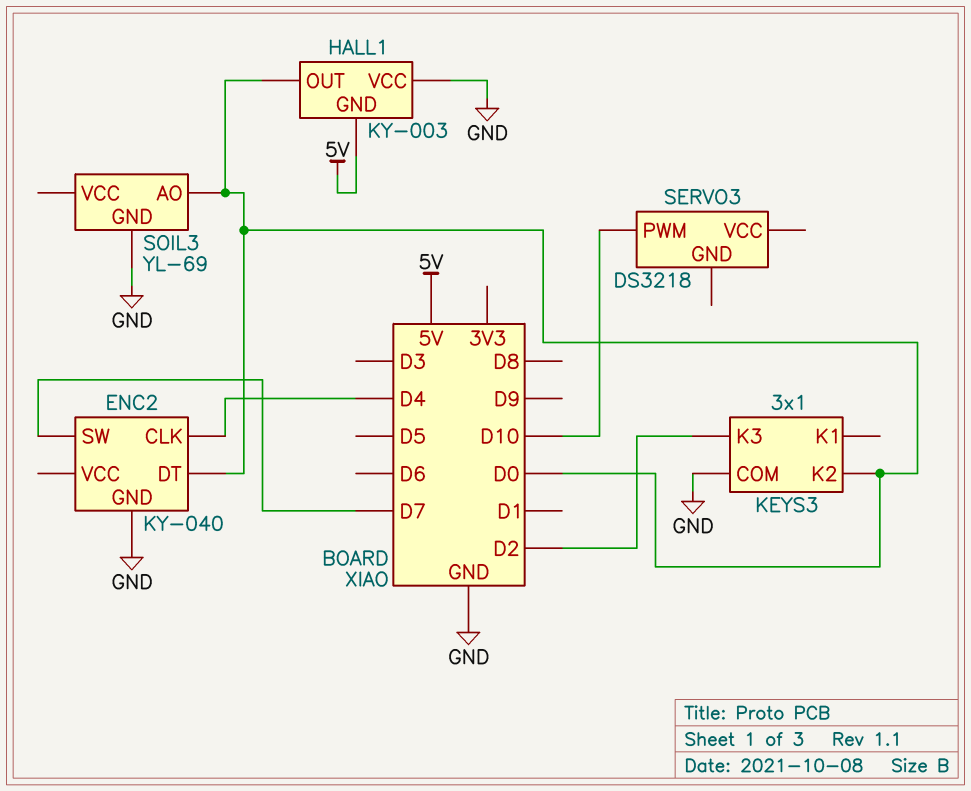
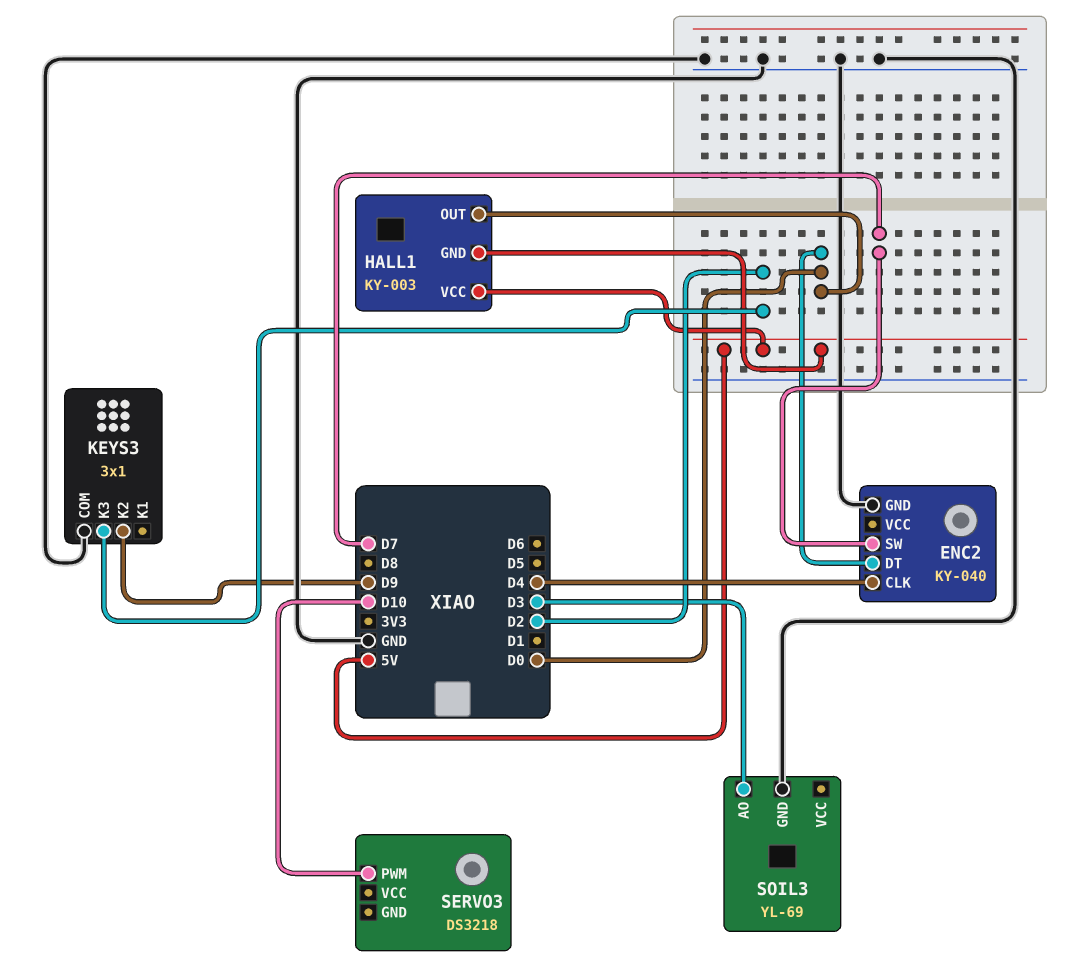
HALL1 pin VCC: GND -> 5V
KEYS3 pin K2: D0 -> D9
SOIL3 pin AO: D0 -> D3

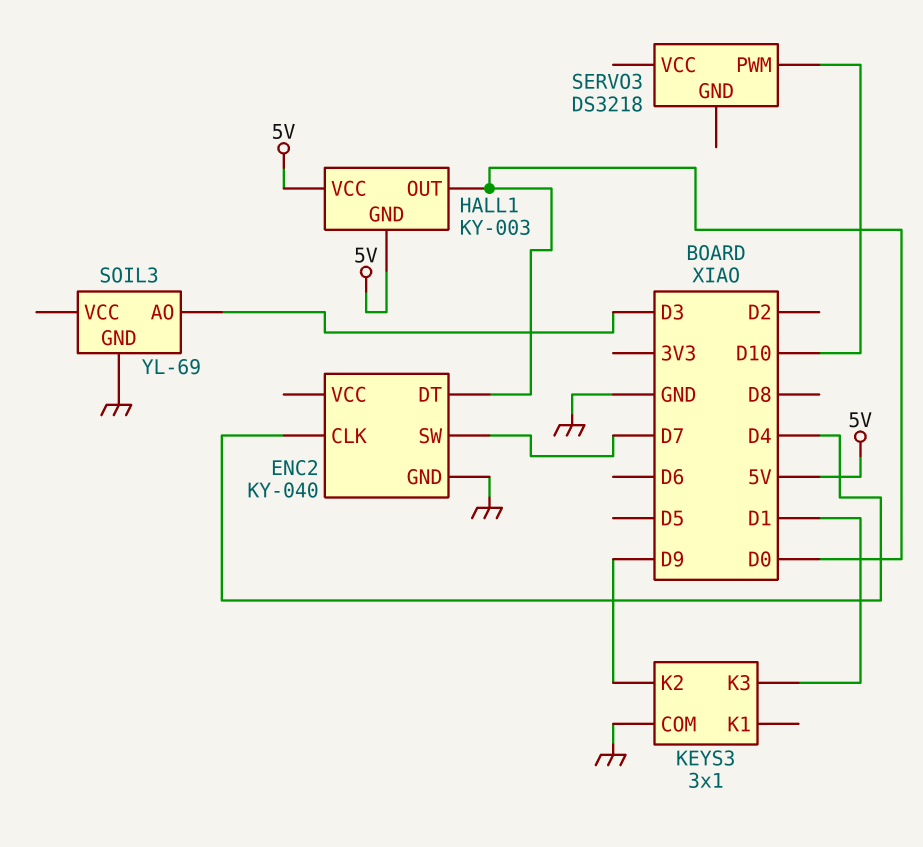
KEYS3 pin K3: D2 -> D1

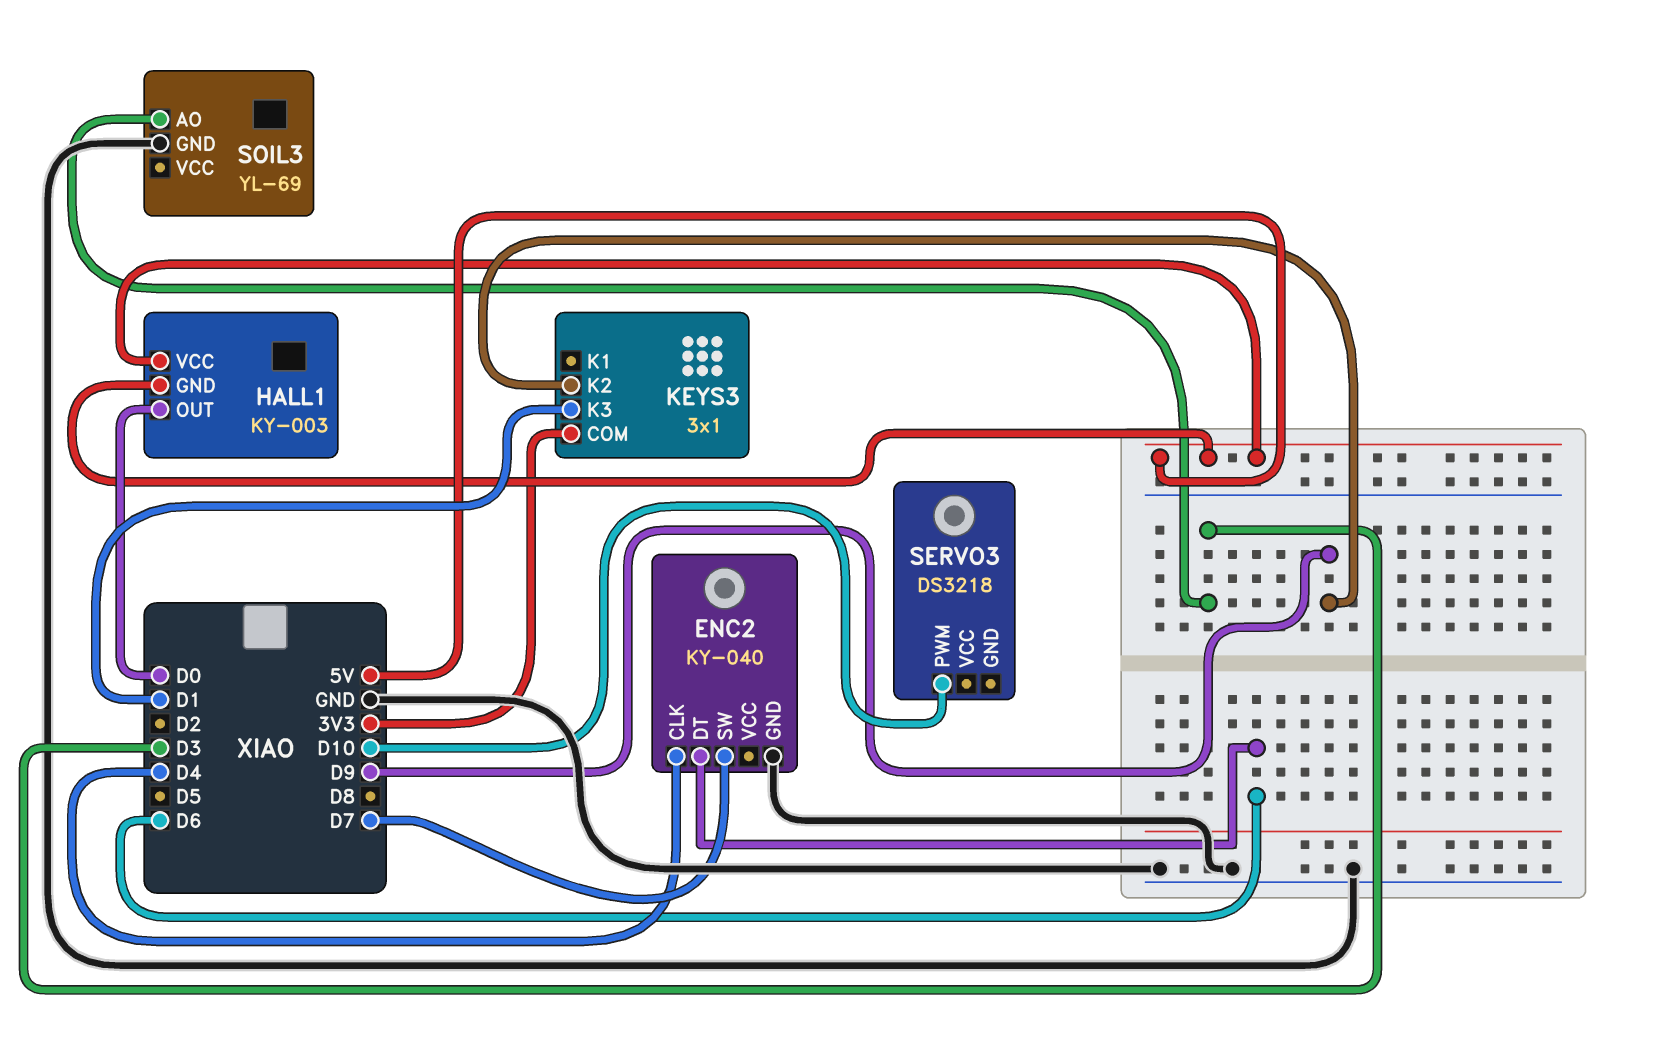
ENC2 pin DT: D0 -> D6
KEYS3 pin COM: GND -> 3V3

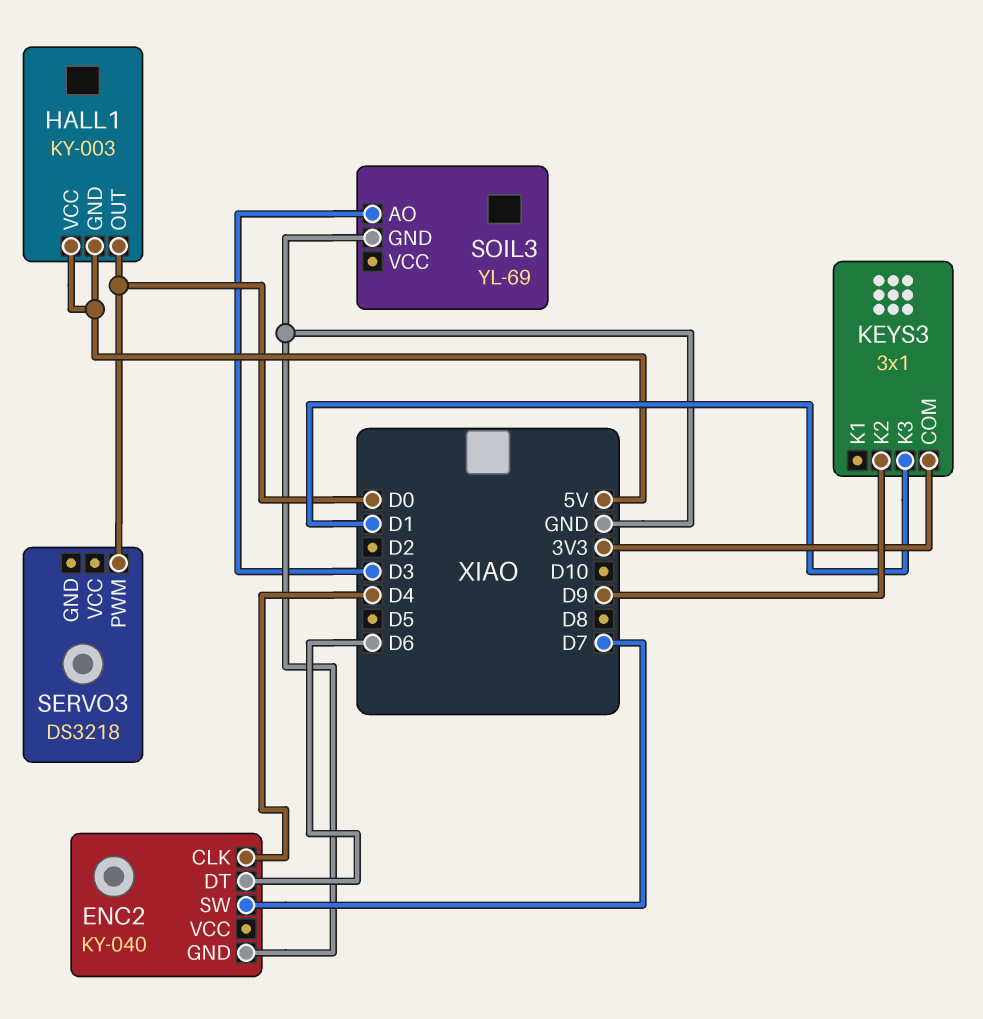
SERVO3 pin PWM: D10 -> D0

